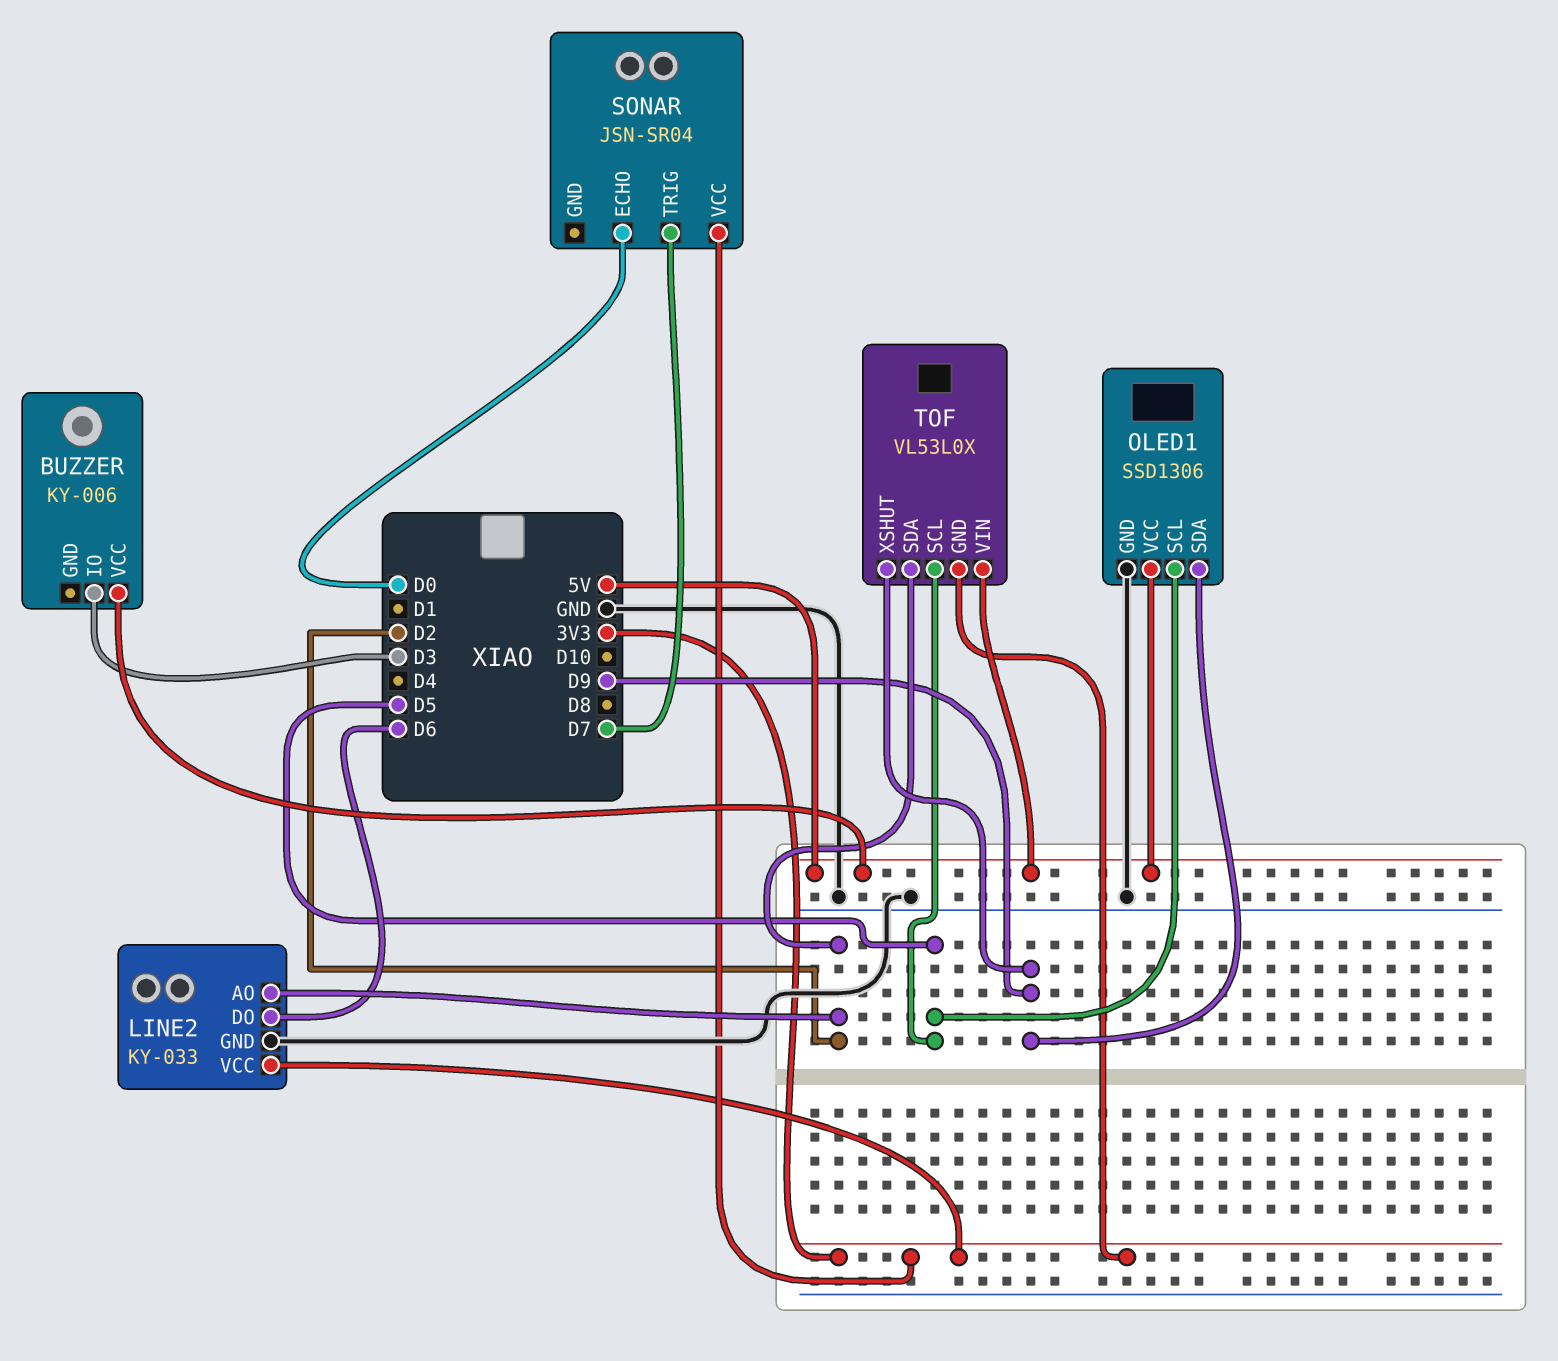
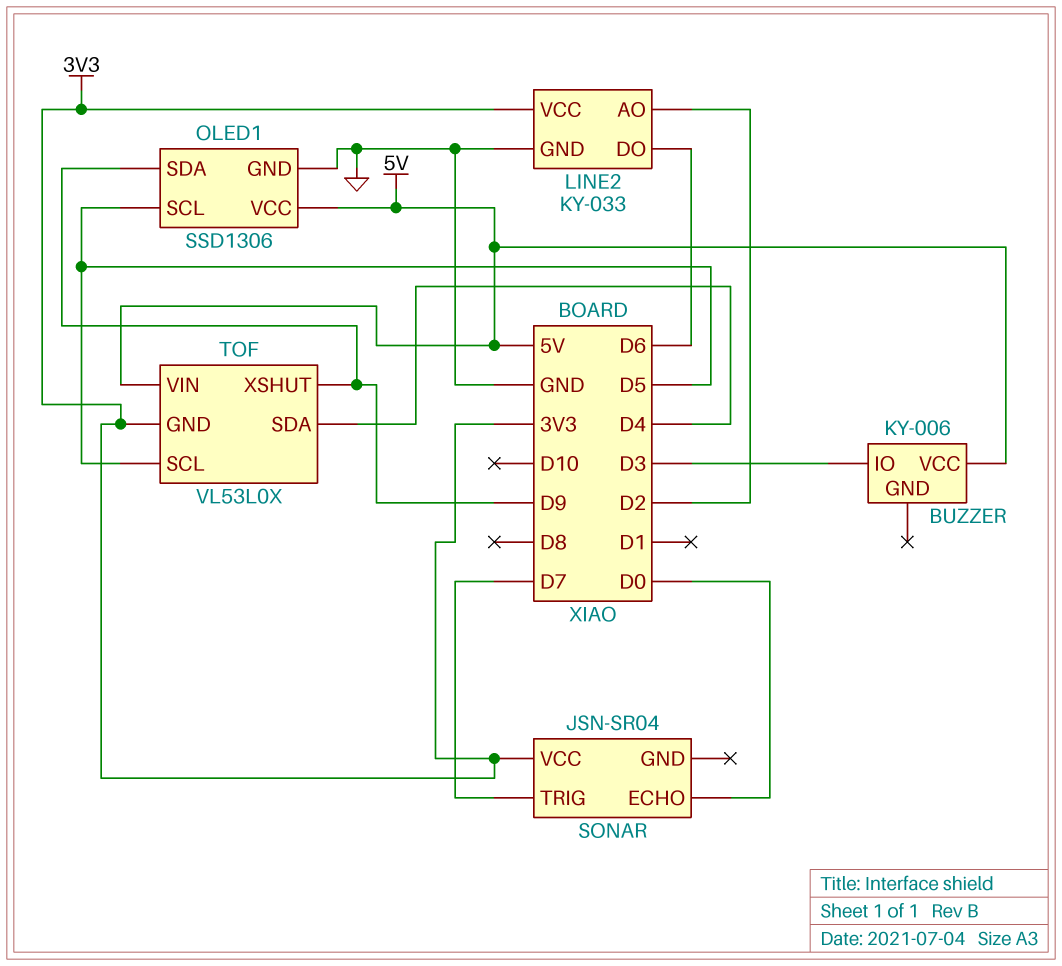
TOF pin SDA: D2 -> D4

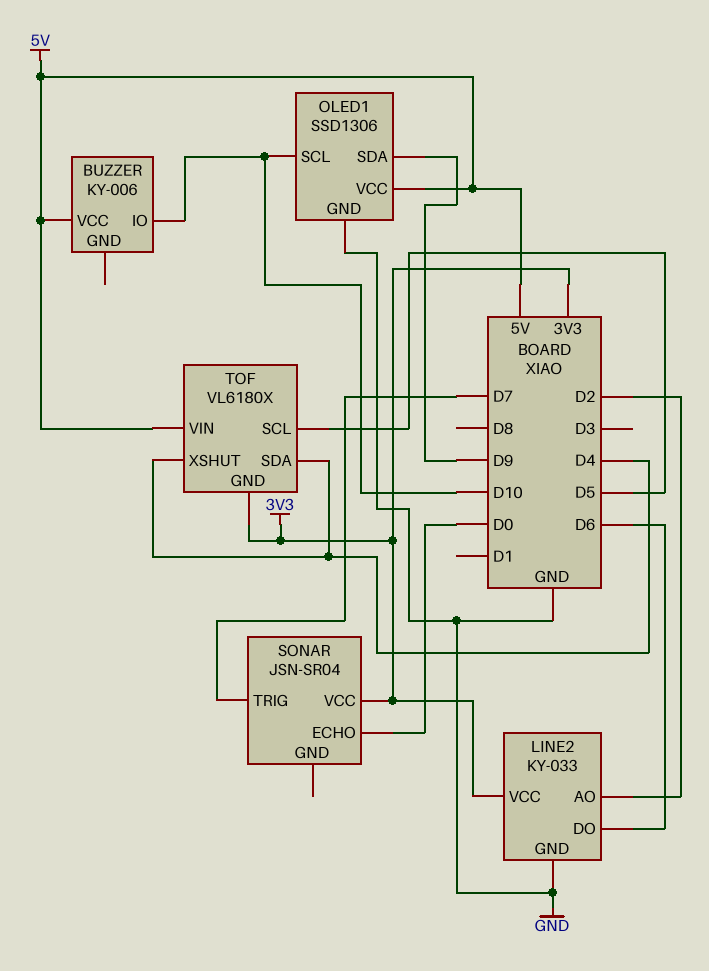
BUZZER pin IO: D3 -> D10
OLED1 pin SCL: D5 -> D10
TOF: VL53L0X -> VL6180X
TOF pin XSHUT: D9 -> D4

